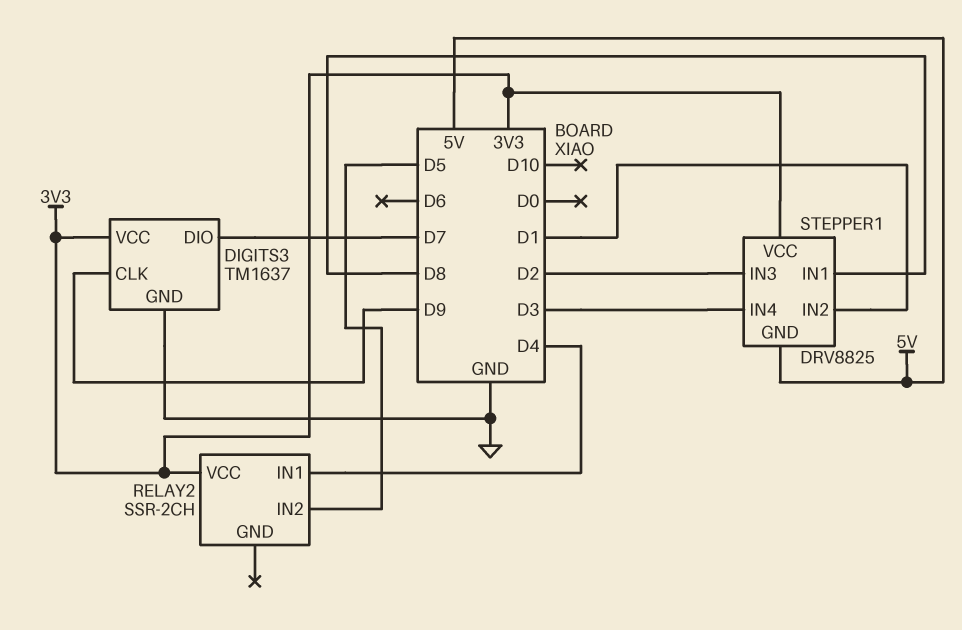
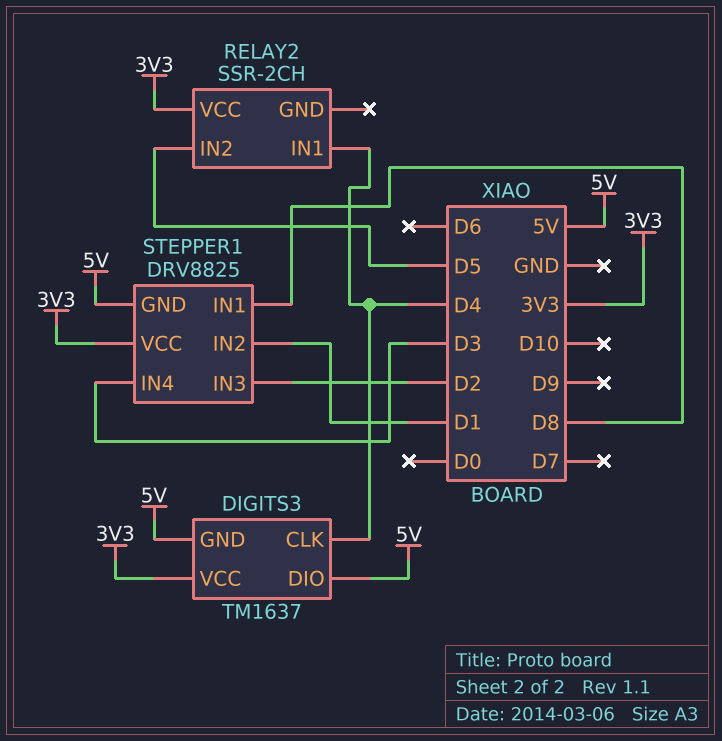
DIGITS3 pin CLK: D9 -> D4
DIGITS3 pin DIO: D7 -> 5V
DIGITS3 pin GND: GND -> 5V

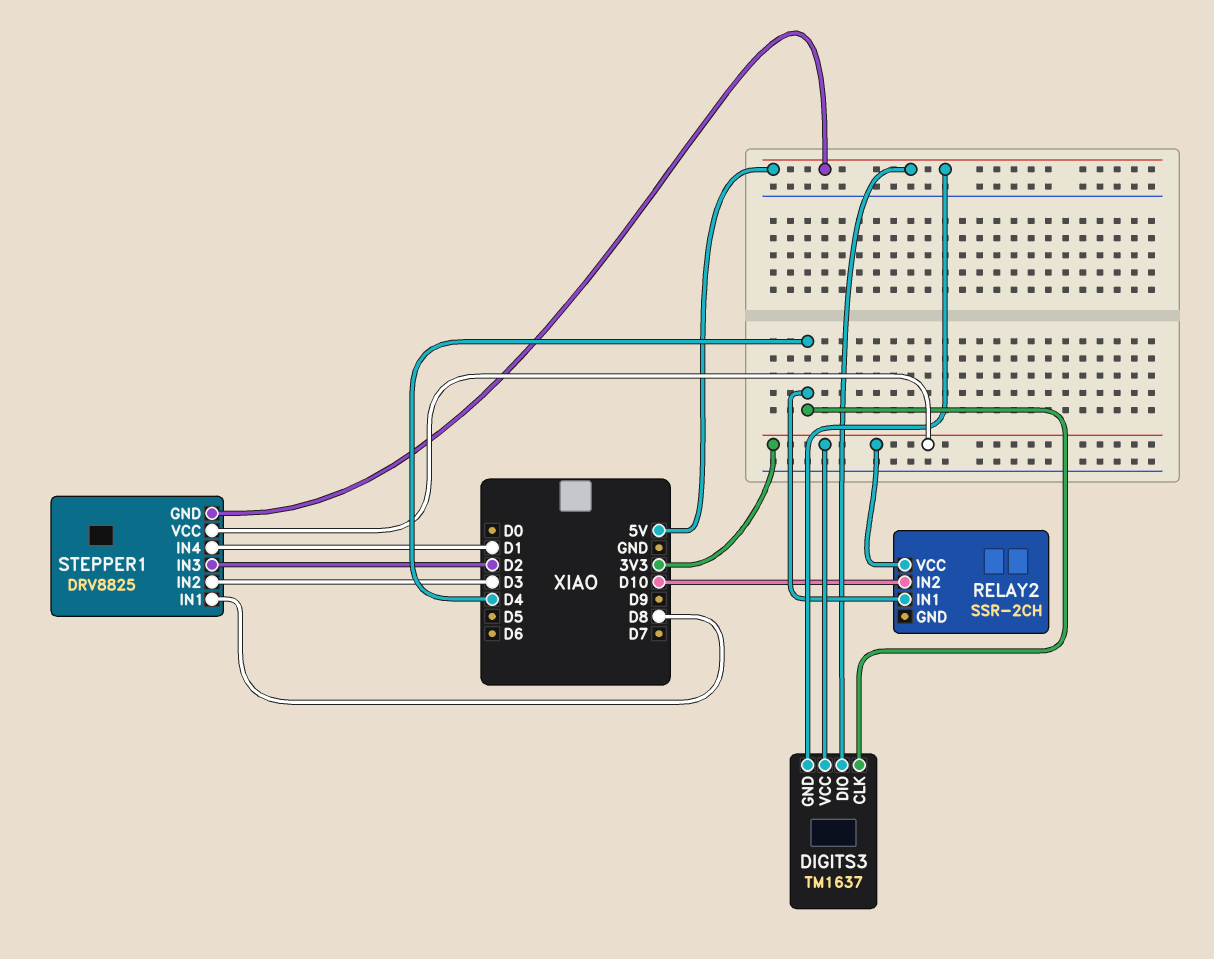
RELAY2 pin IN2: D5 -> D10
STEPPER1 pin IN2: D1 -> D3
STEPPER1 pin IN4: D3 -> D1

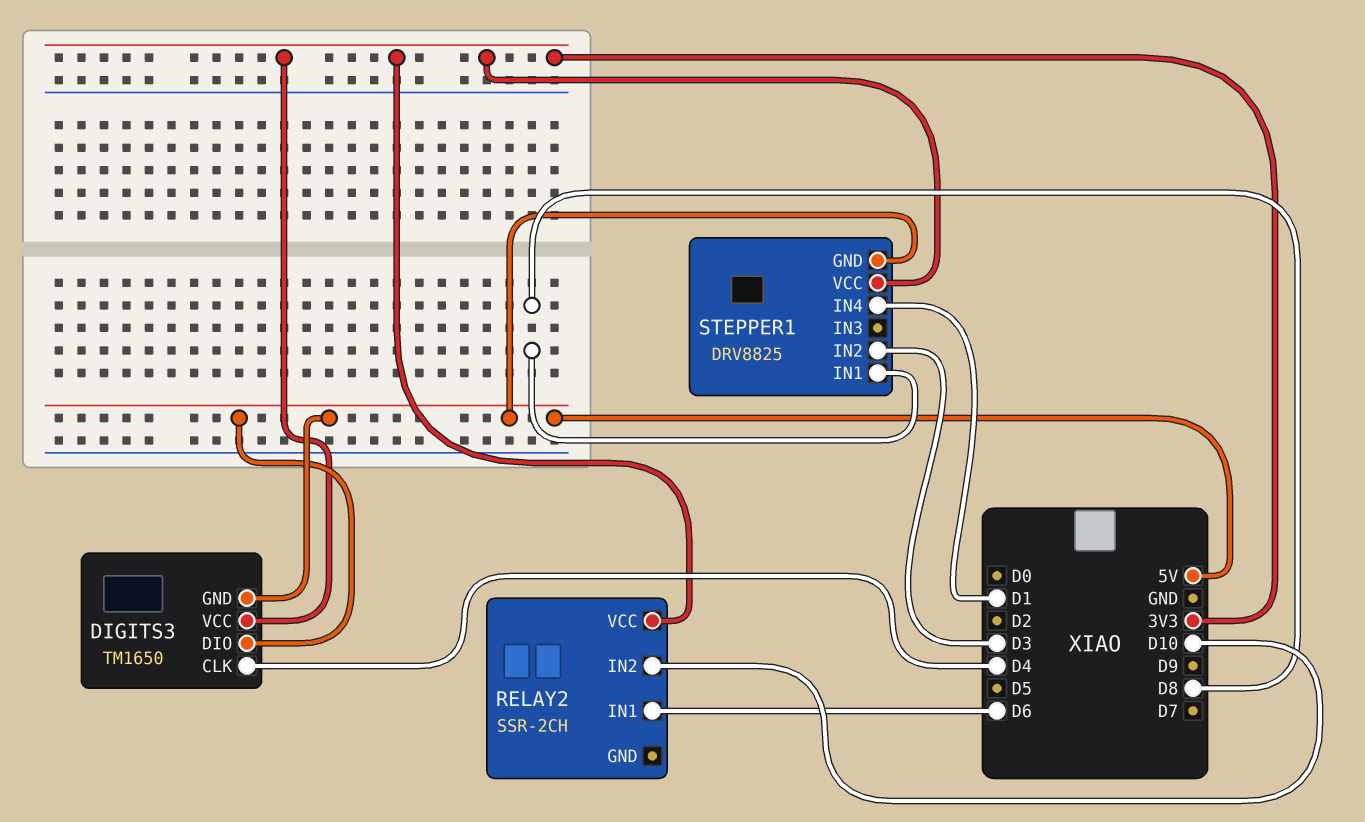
DIGITS3: TM1637 -> TM1650
RELAY2 pin IN1: D4 -> D6
STEPPER1 pin IN3: D2 -> none

